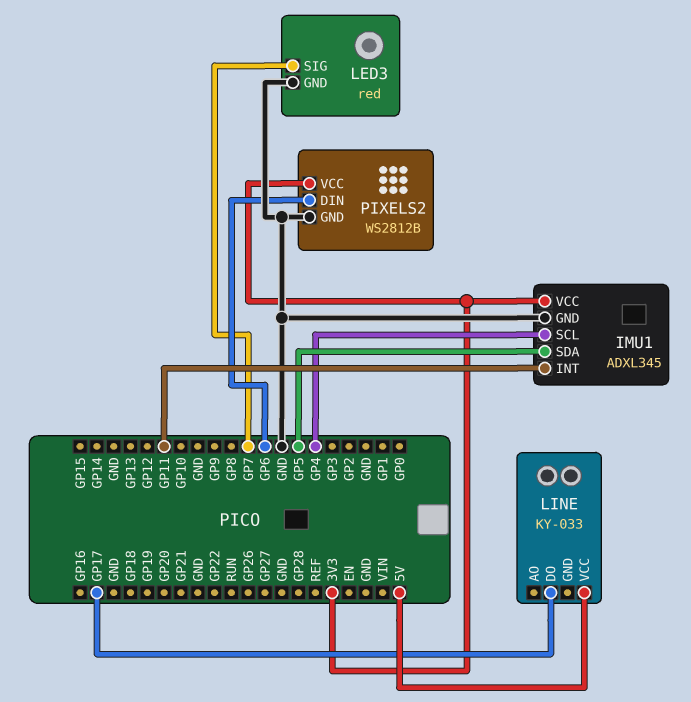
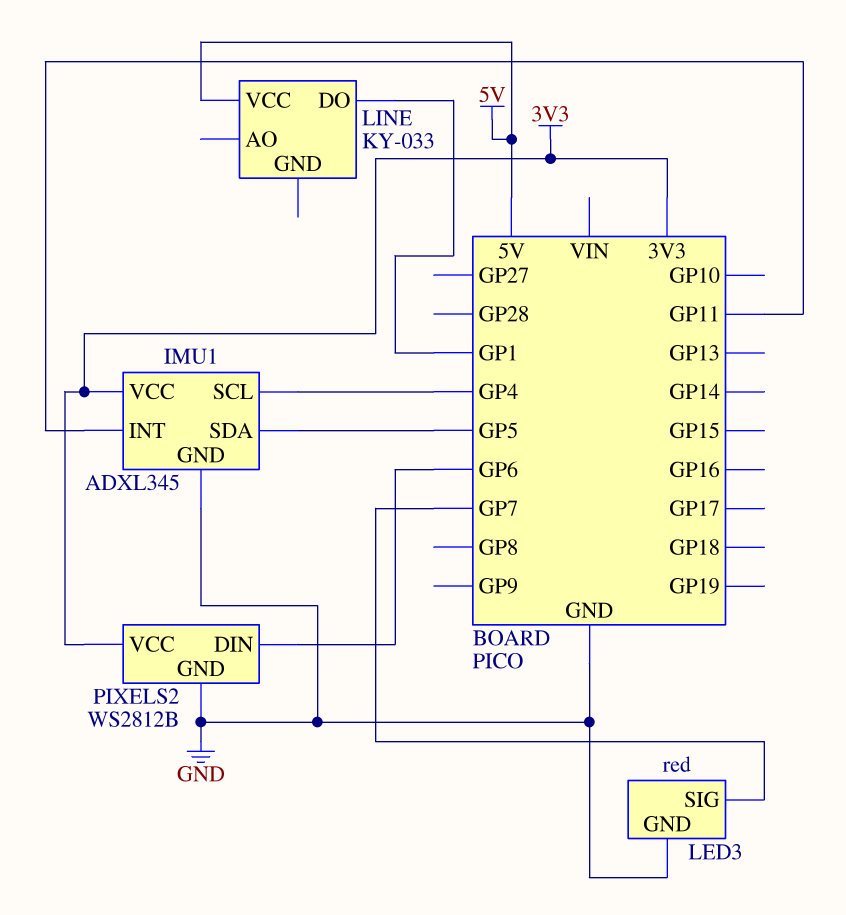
LINE pin DO: GP17 -> GP1

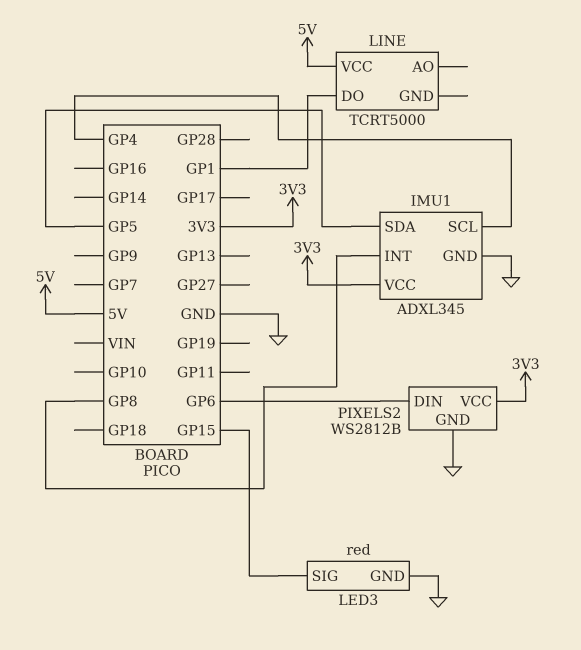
IMU1 pin INT: GP11 -> GP8
LED3 pin SIG: GP7 -> GP15
LINE: KY-033 -> TCRT5000

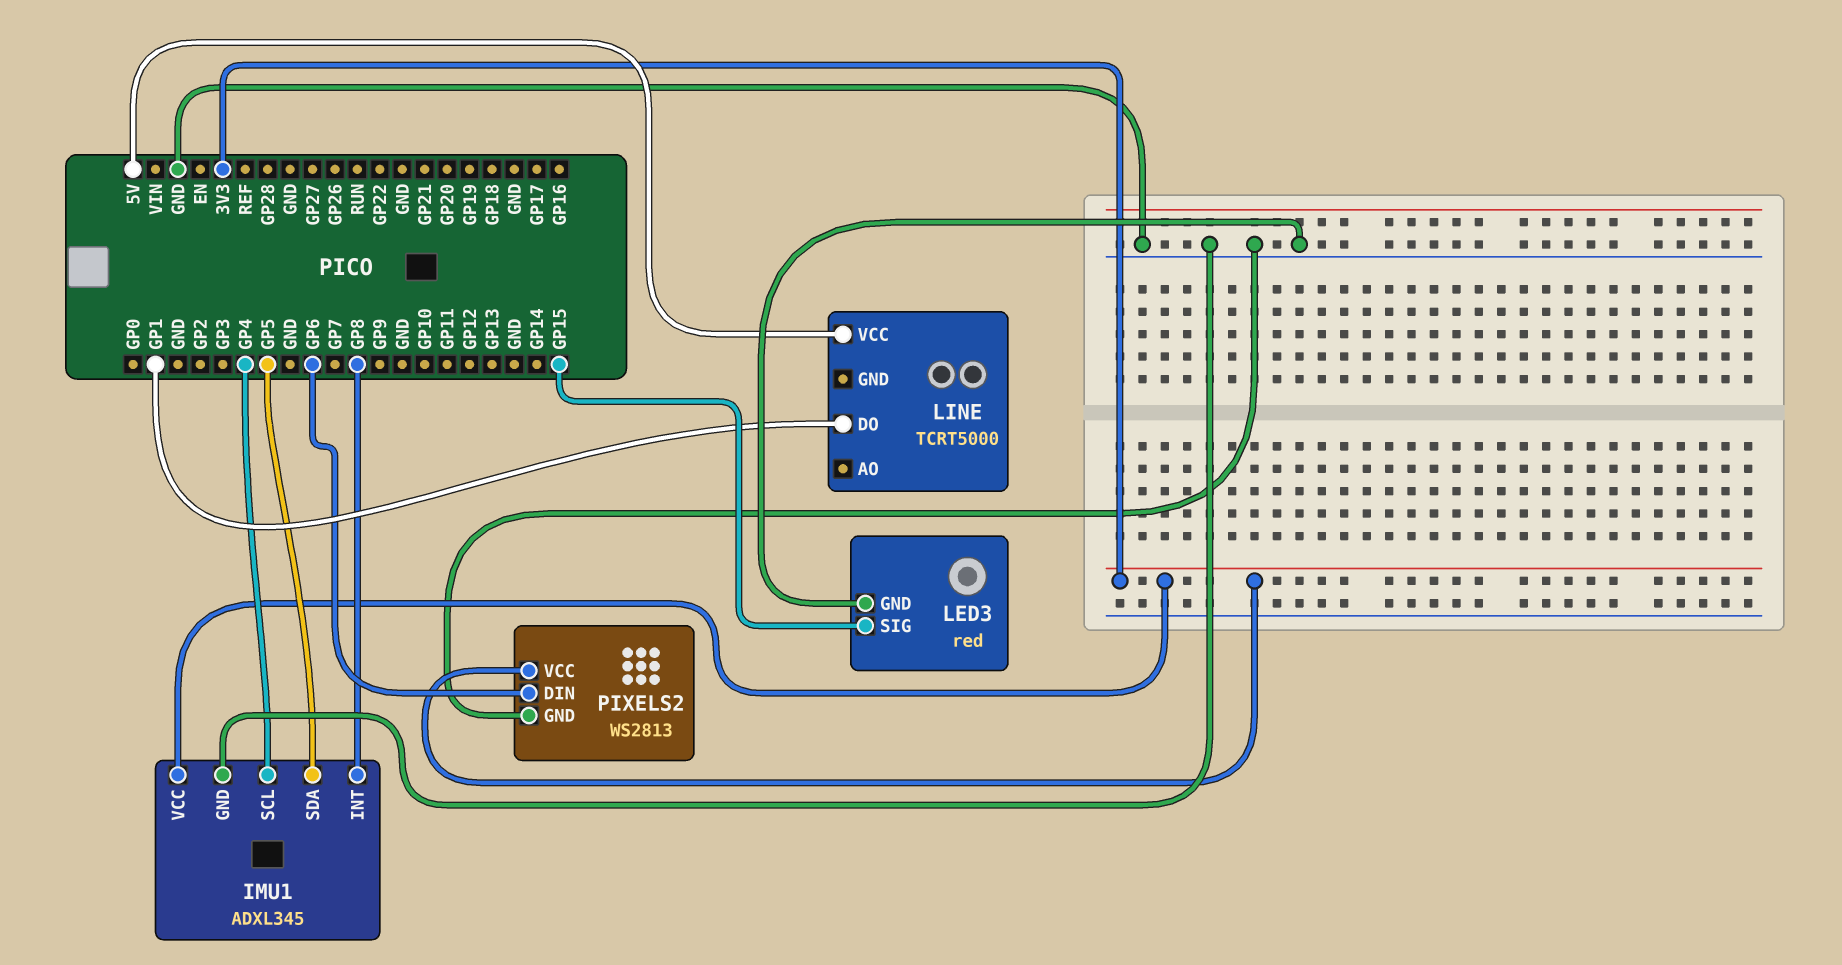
PIXELS2: WS2812B -> WS2813

